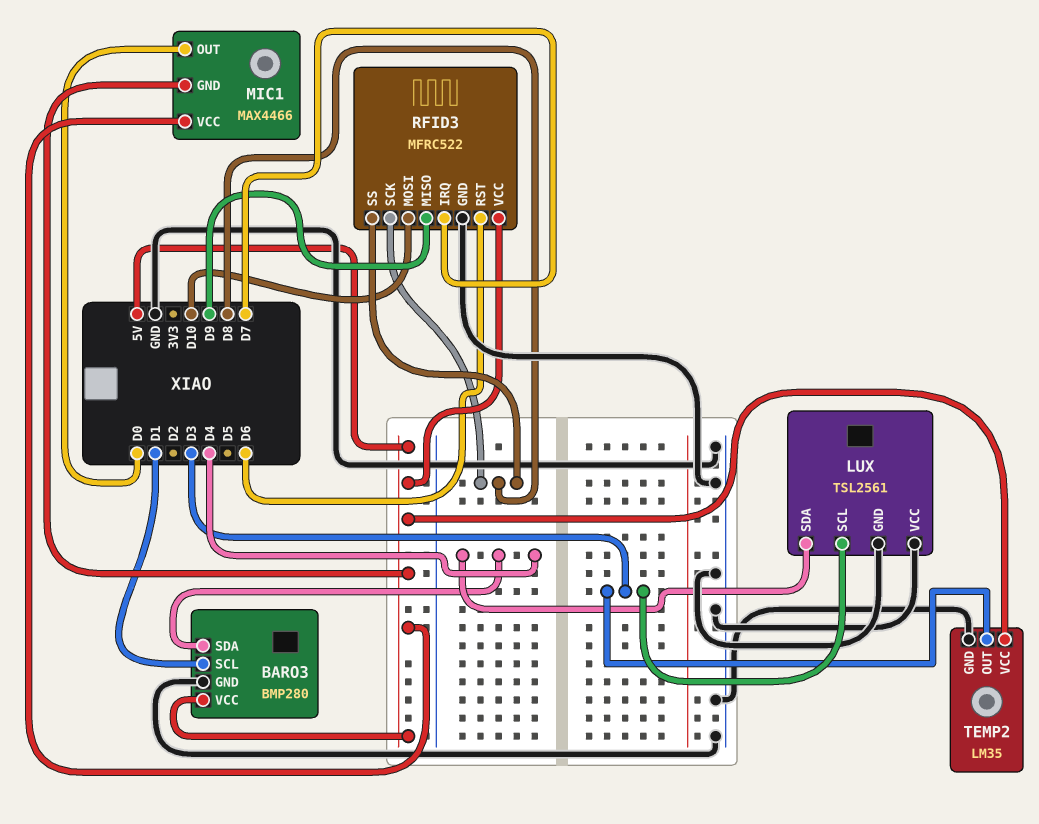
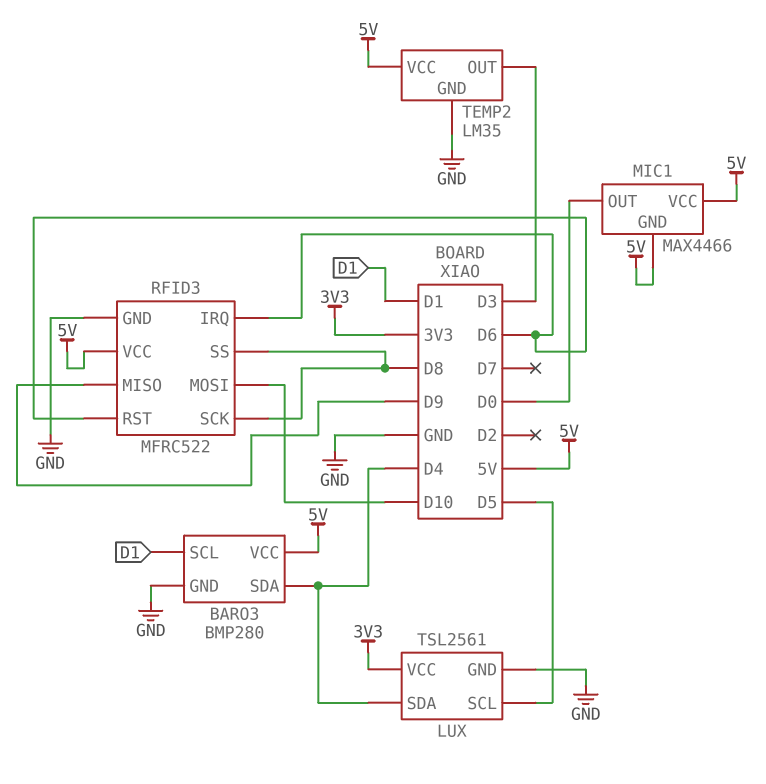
LUX pin SCL: D3 -> D5
LUX pin VCC: GND -> 3V3
RFID3 pin IRQ: D7 -> D6

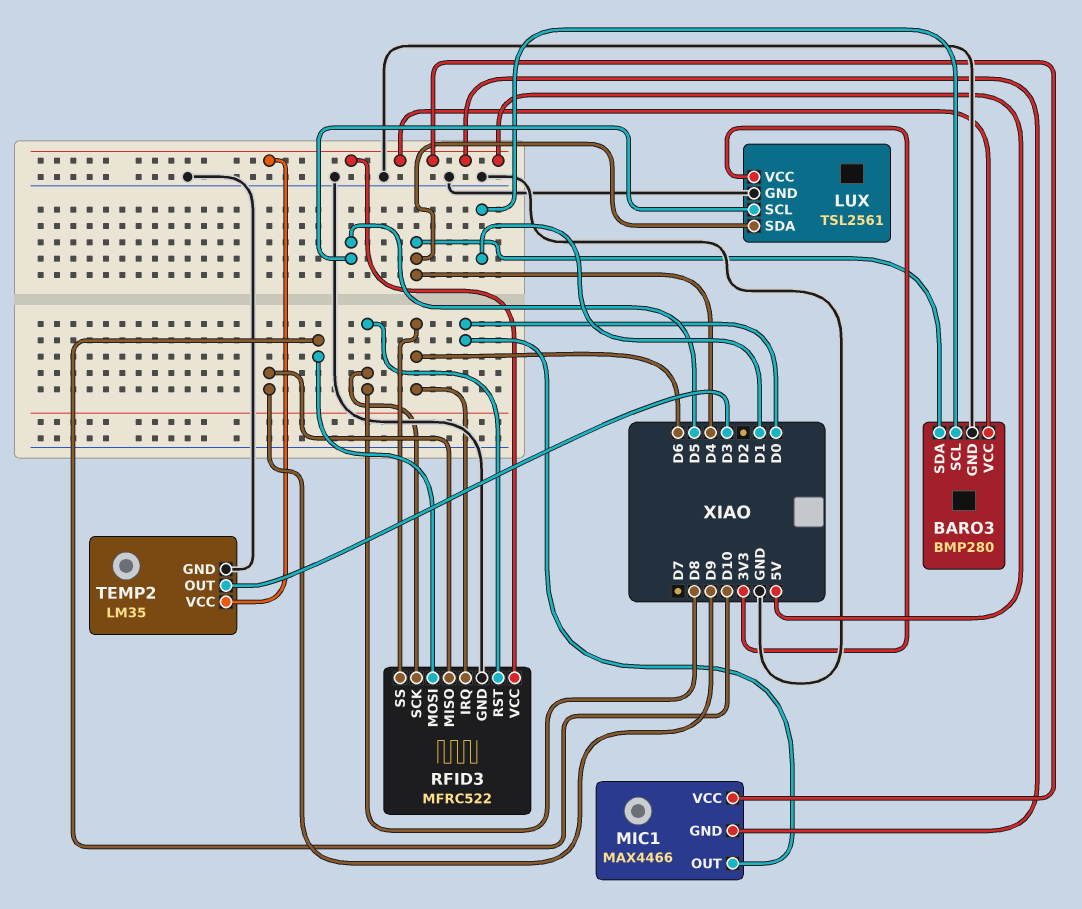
RFID3 pin RST: D6 -> D8
RFID3 pin SS: D8 -> D6

